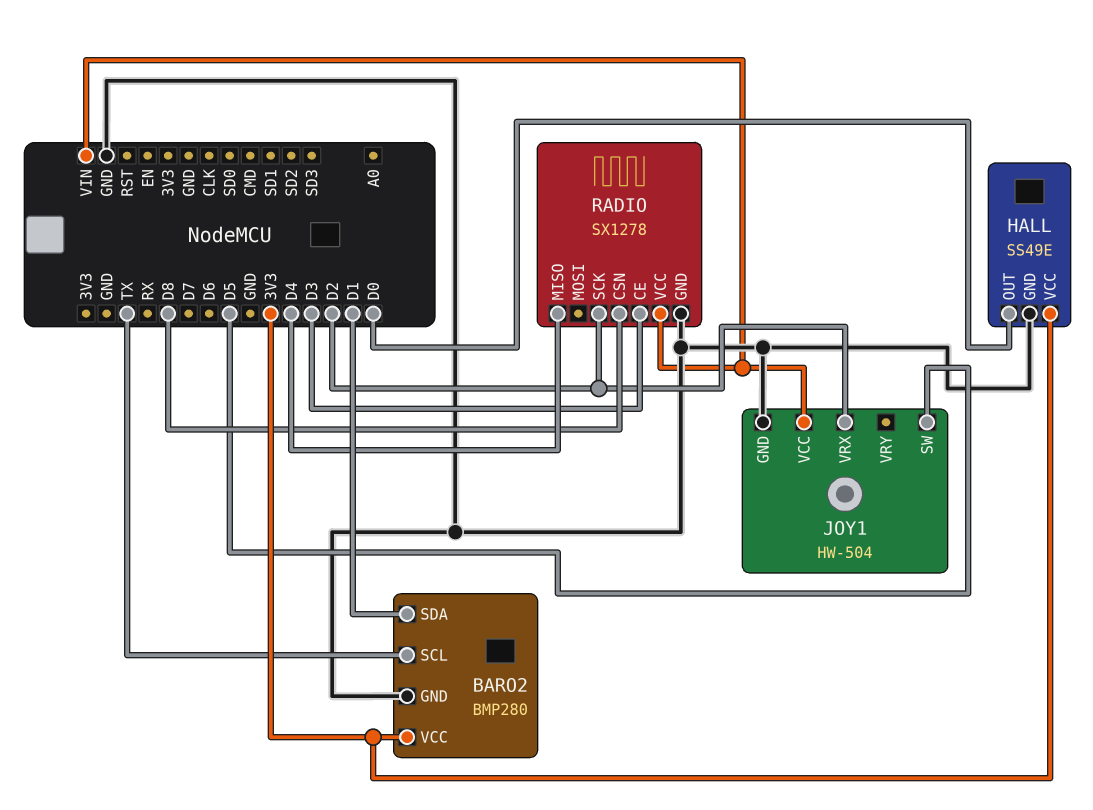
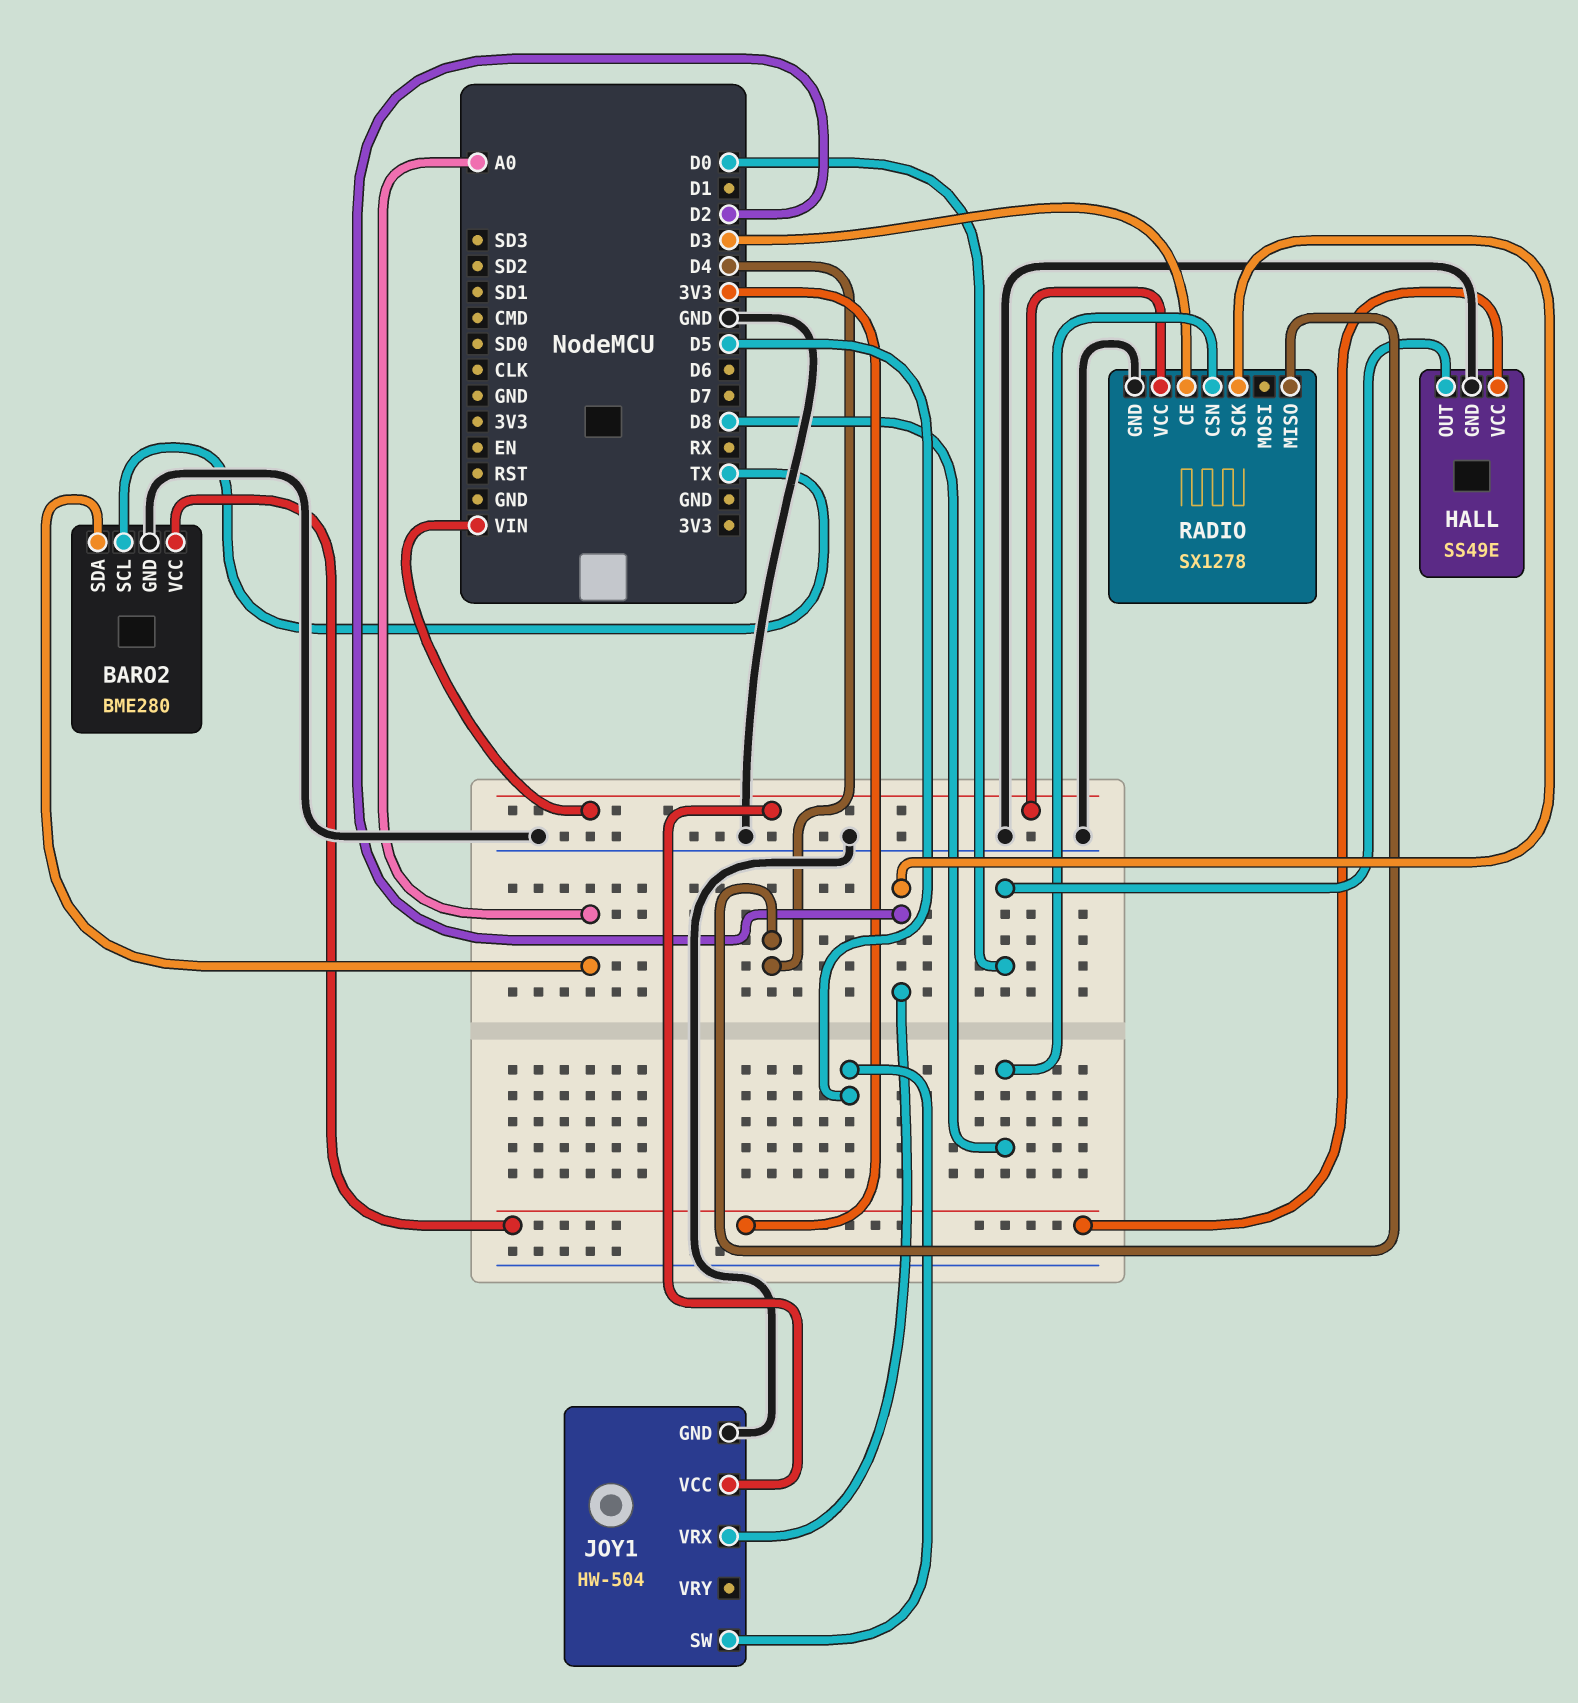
BARO2: BMP280 -> BME280
BARO2 pin SDA: D1 -> A0

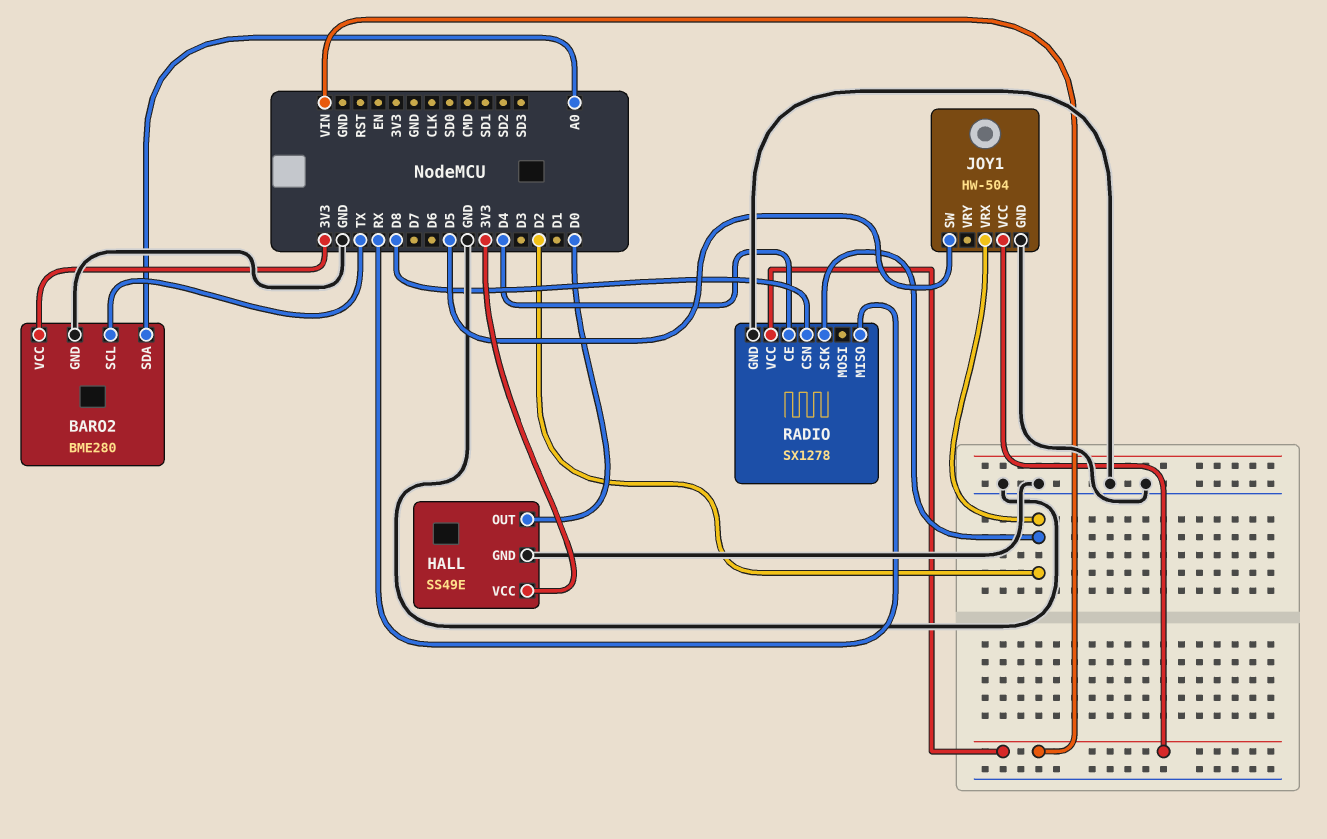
RADIO pin CE: D3 -> D4
RADIO pin MISO: D4 -> RX

